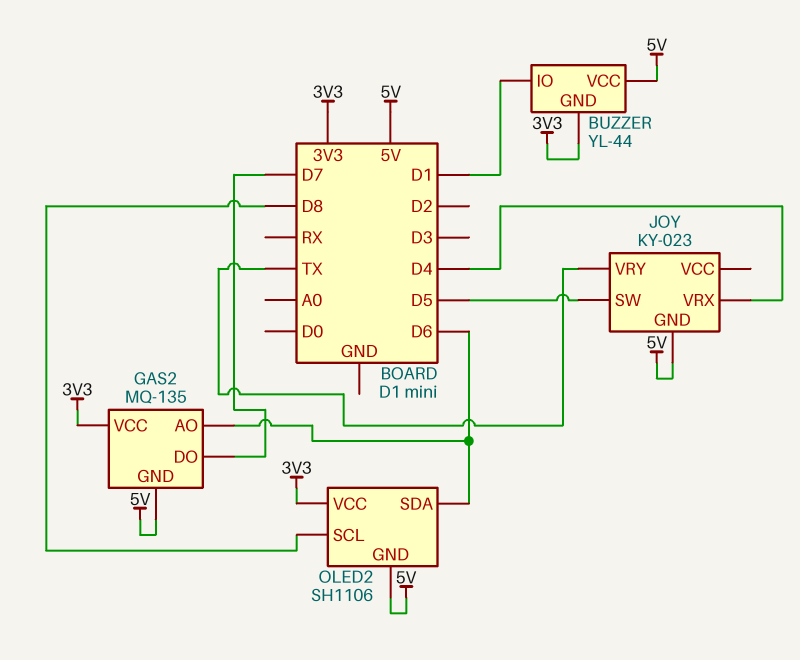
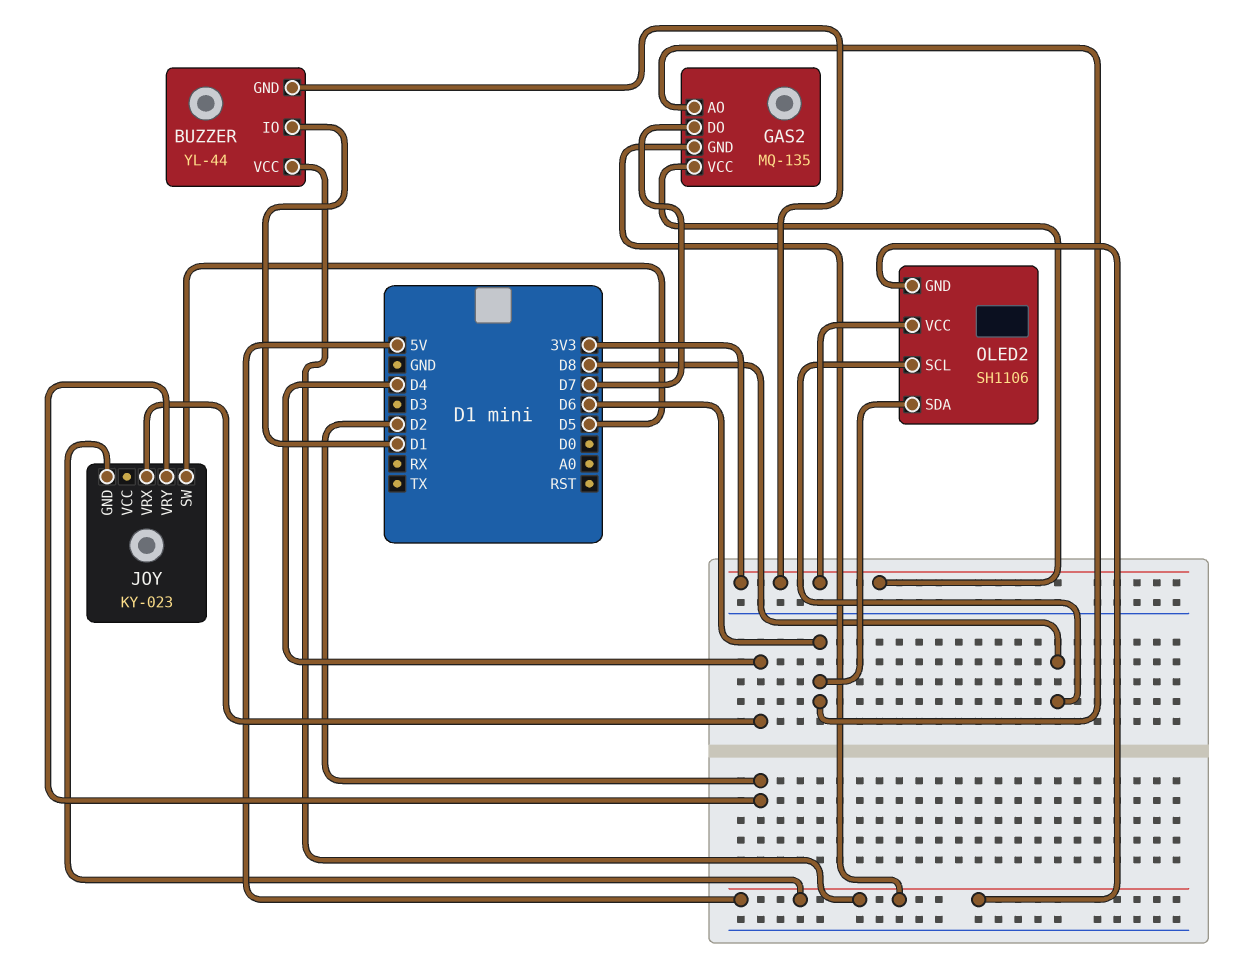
JOY pin VRY: TX -> D2

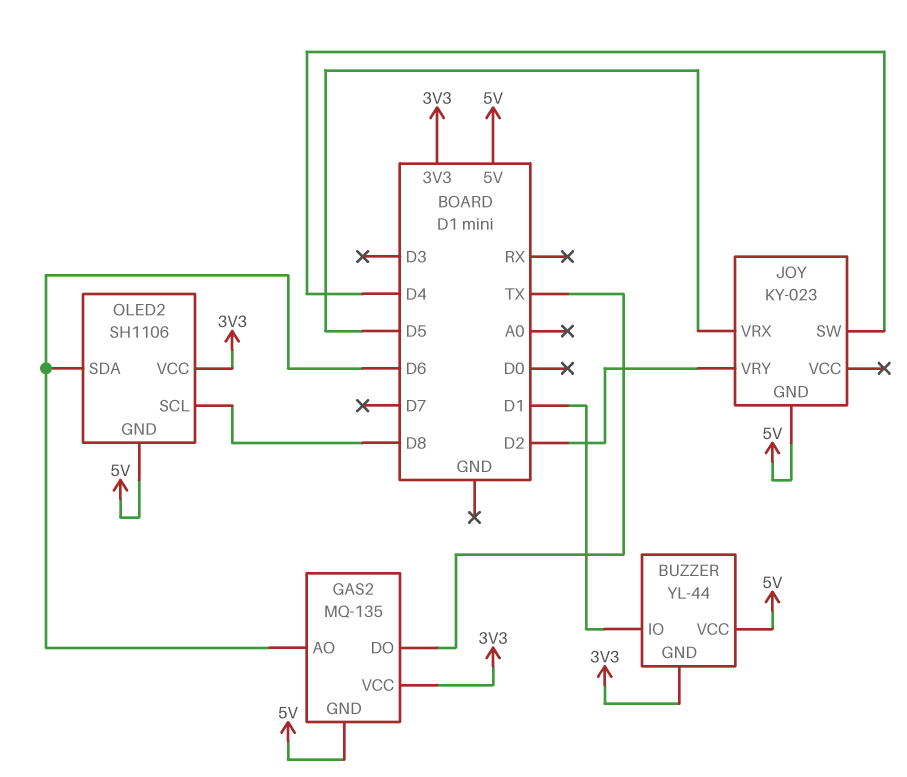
GAS2 pin DO: D7 -> TX
JOY pin SW: D5 -> D4
JOY pin VRX: D4 -> D5

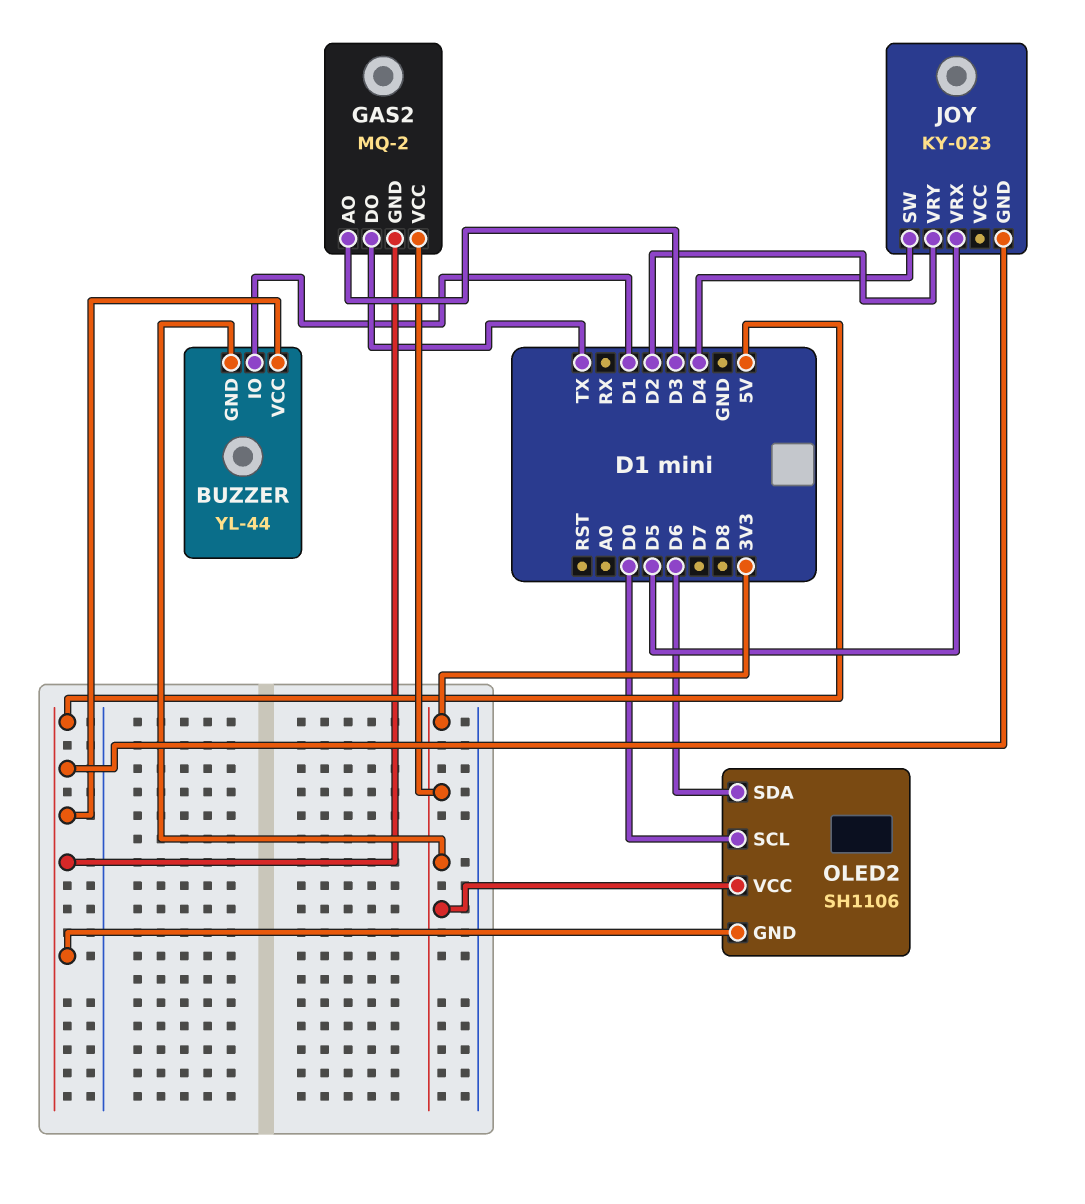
GAS2: MQ-135 -> MQ-2
GAS2 pin AO: D6 -> D3
OLED2 pin SCL: D8 -> D0

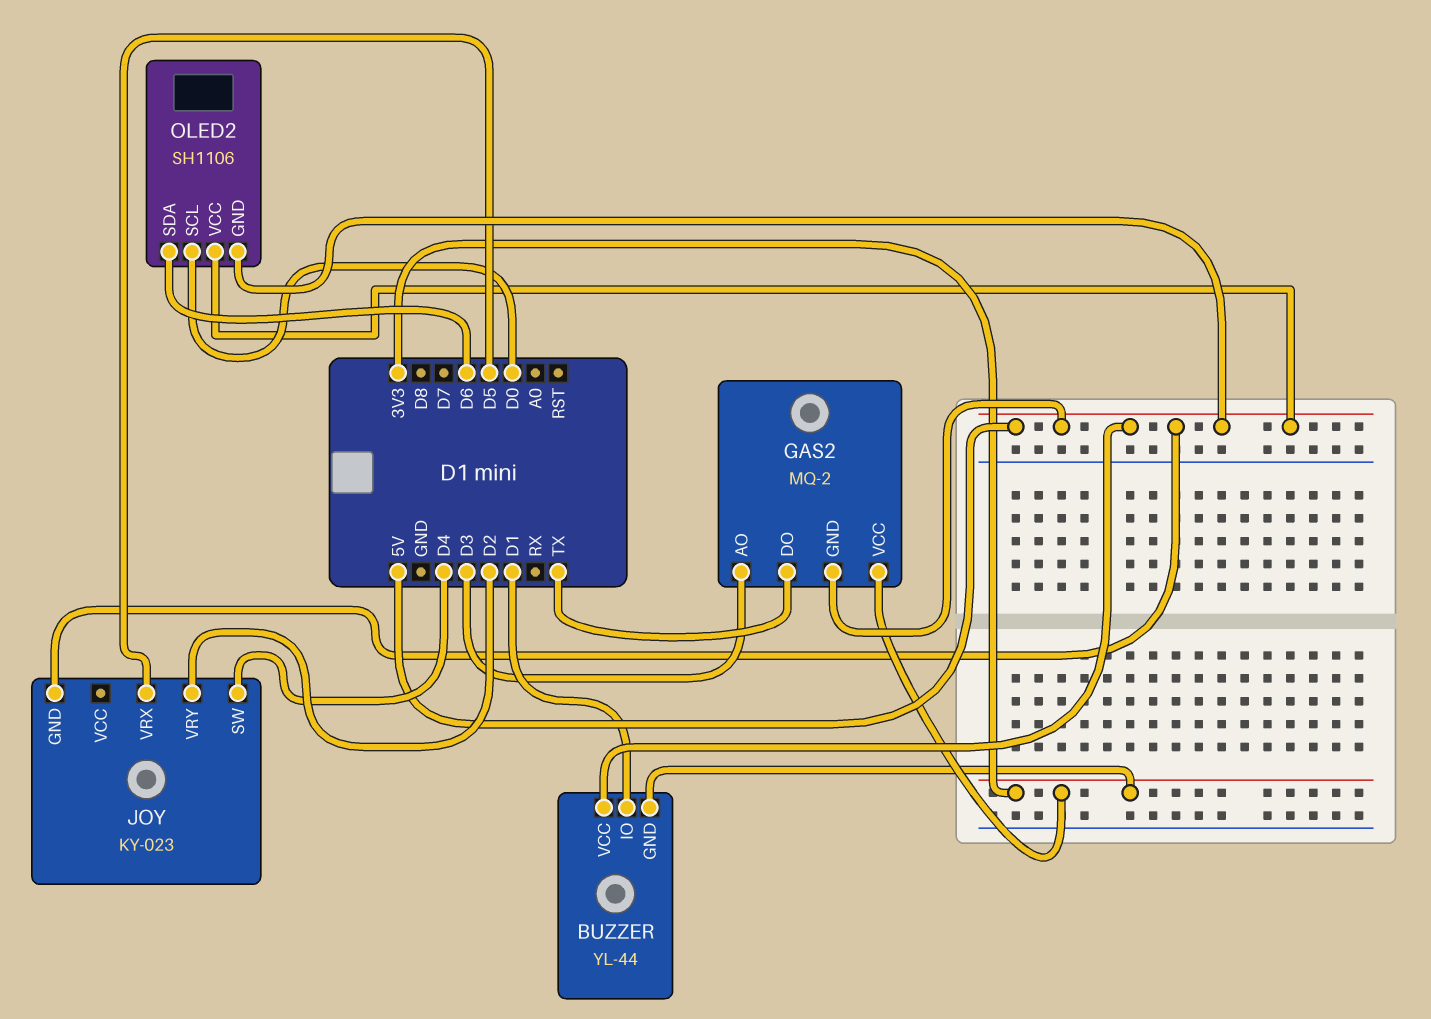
OLED2 pin VCC: 3V3 -> 5V

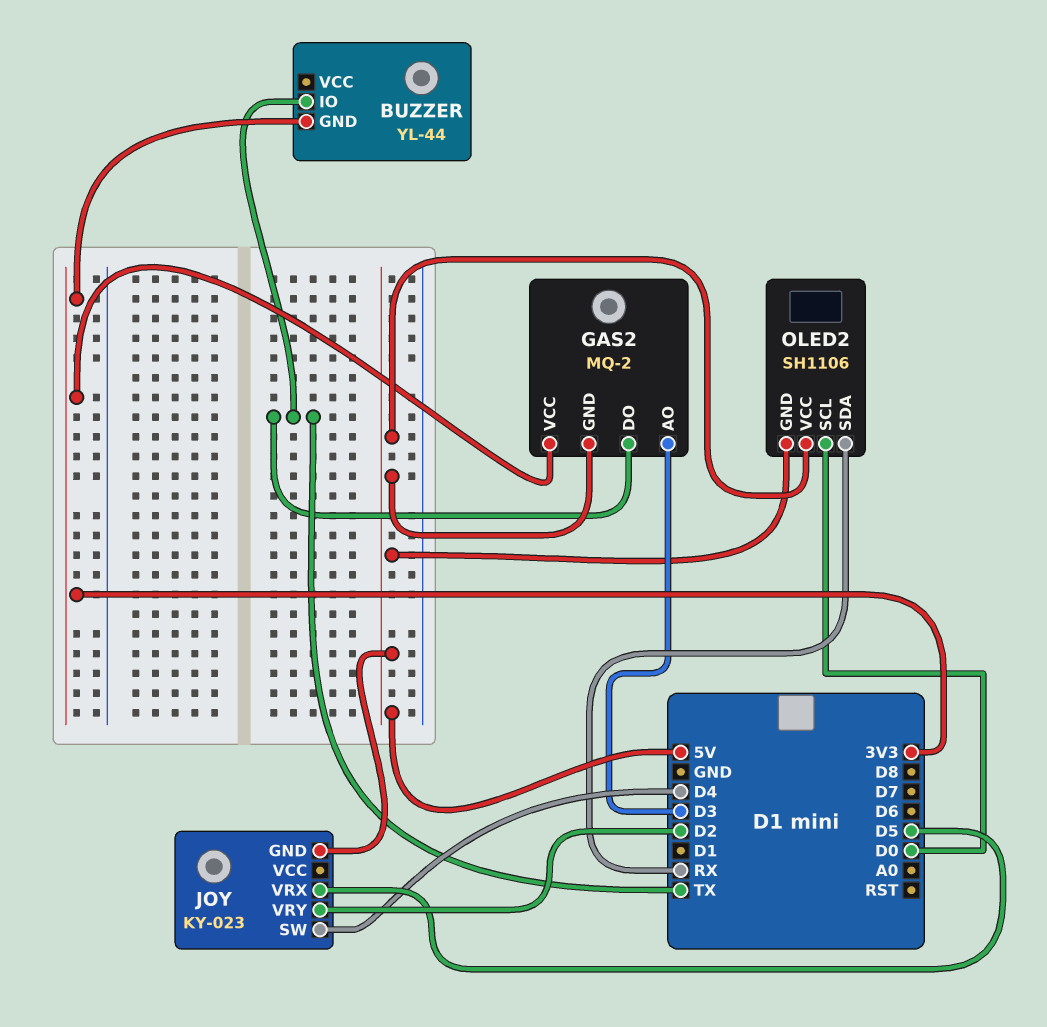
BUZZER pin IO: D1 -> TX
BUZZER pin VCC: 5V -> none
OLED2 pin SDA: D6 -> RX

